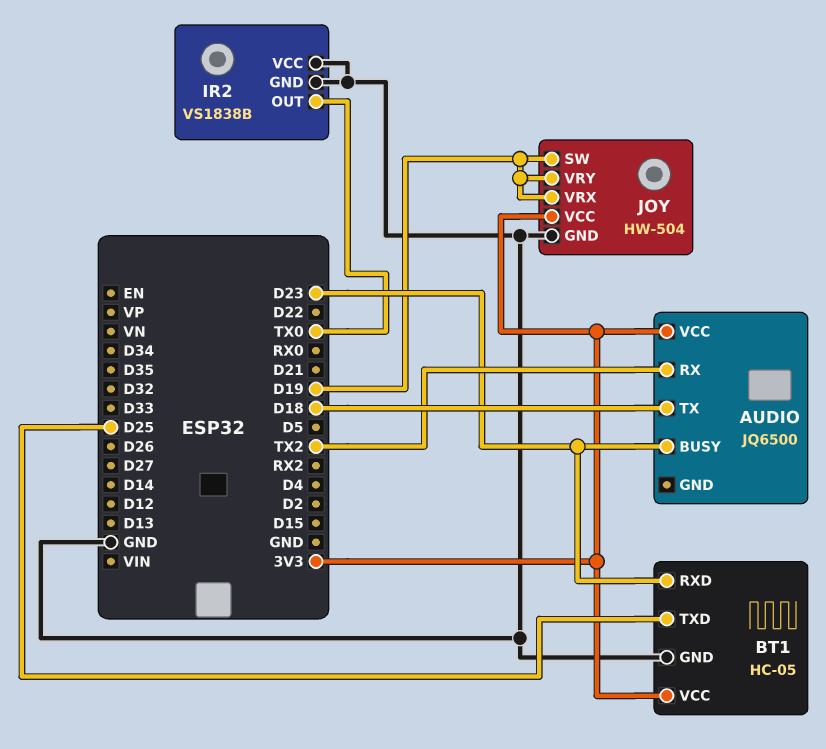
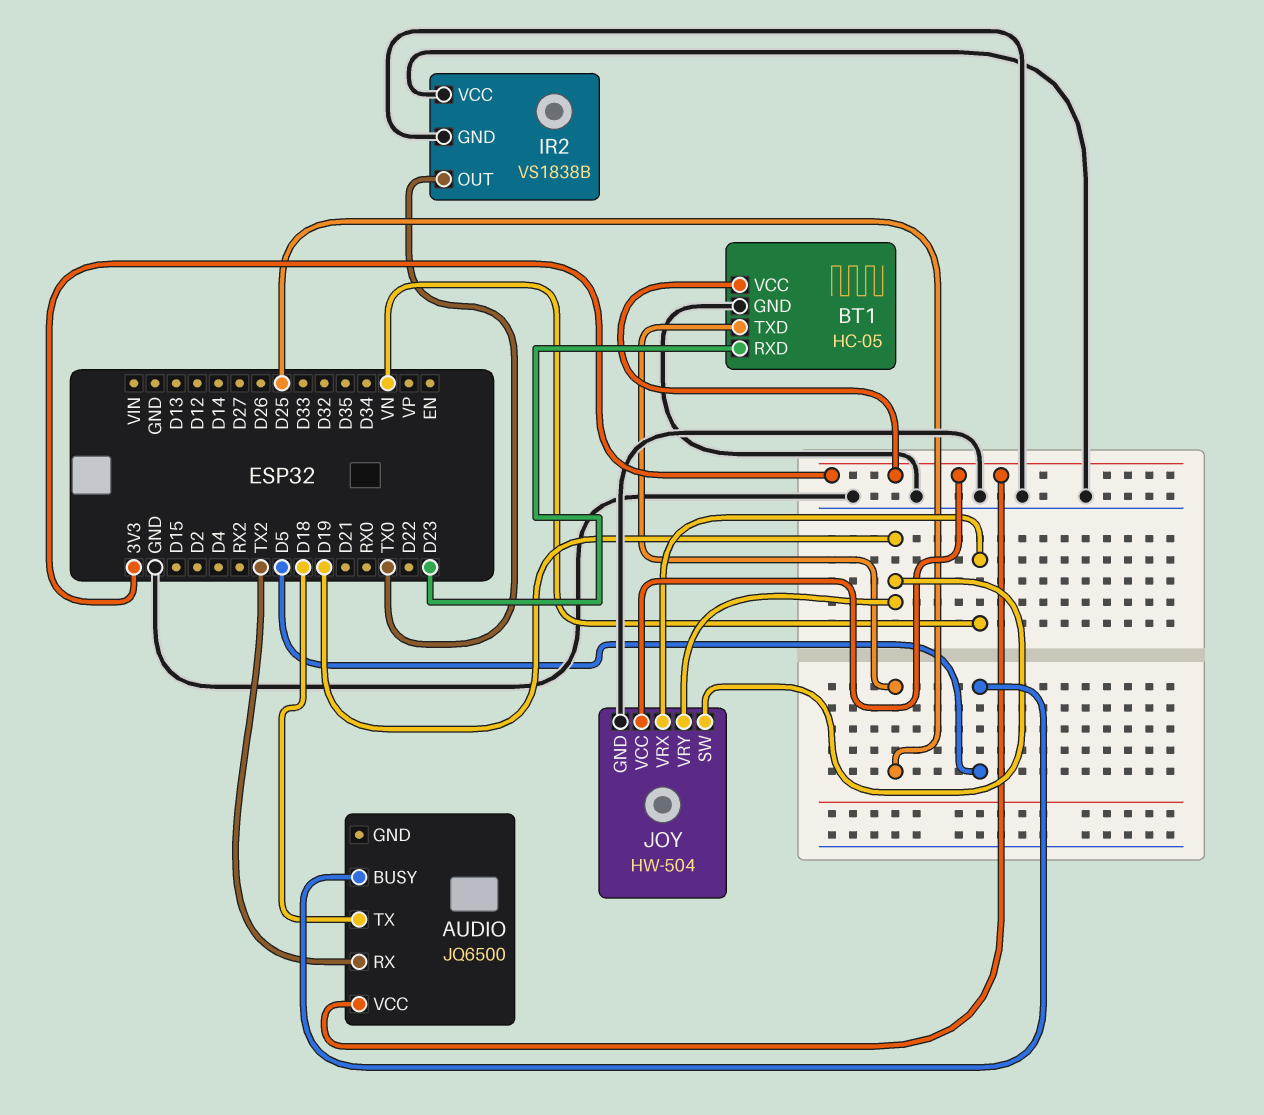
AUDIO pin BUSY: D23 -> D5
JOY pin VRX: D19 -> VN

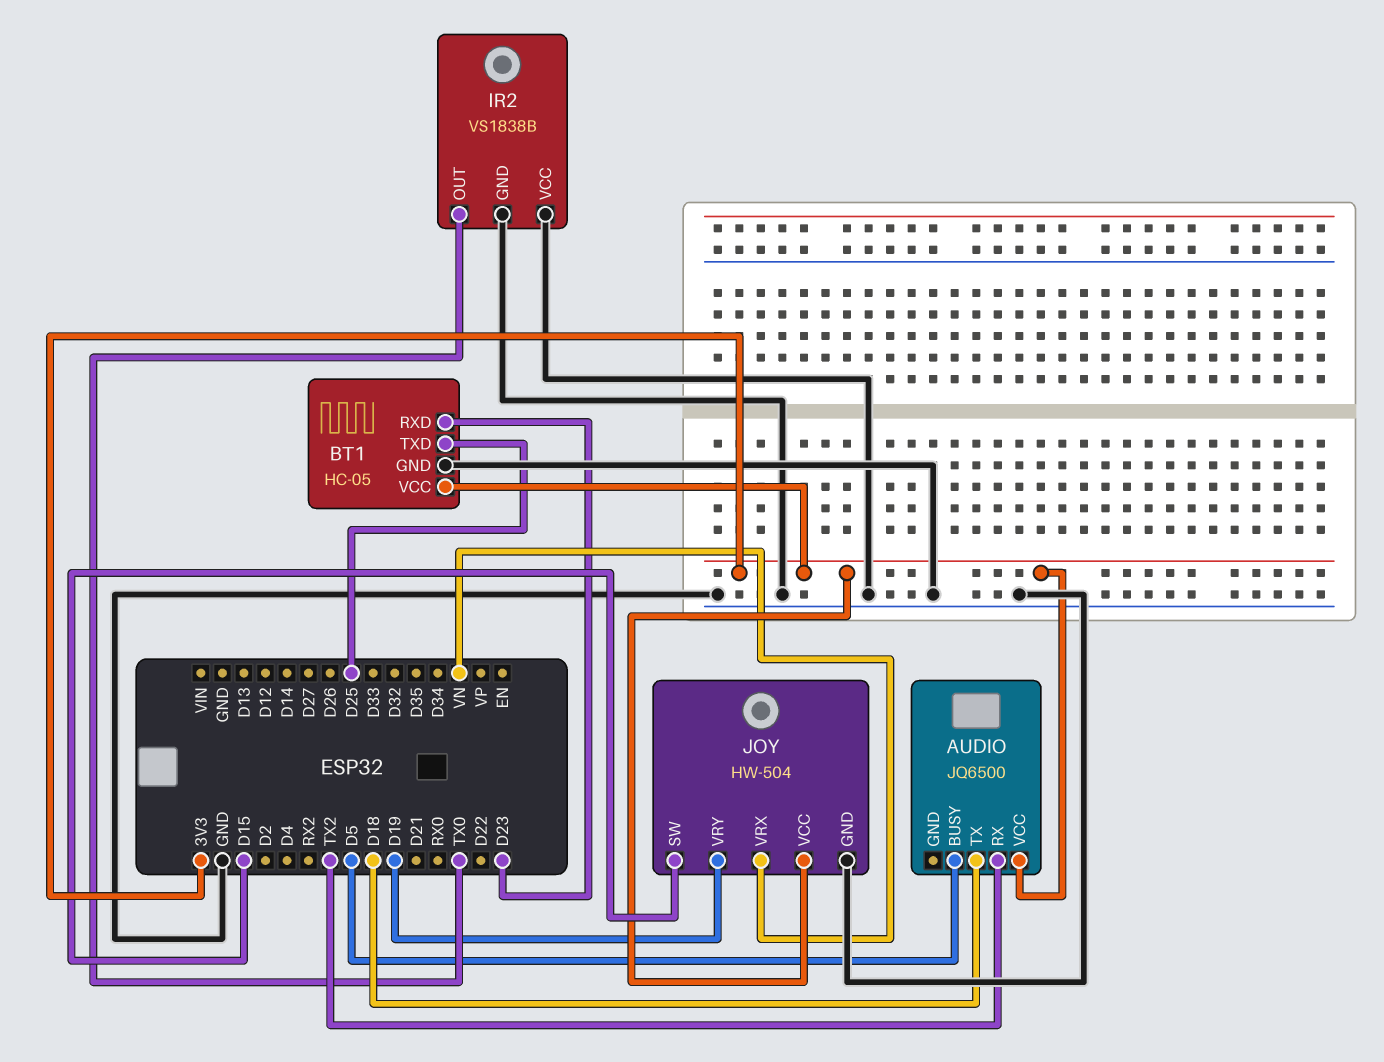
JOY pin SW: D19 -> D15

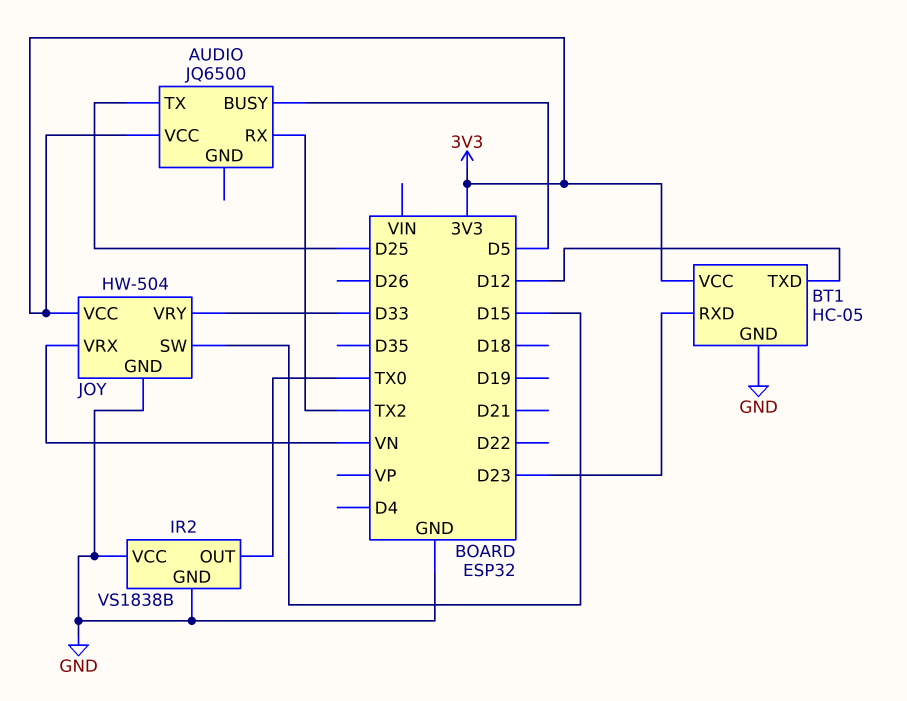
AUDIO pin TX: D18 -> D25
BT1 pin TXD: D25 -> D12
JOY pin VRY: D19 -> D33

